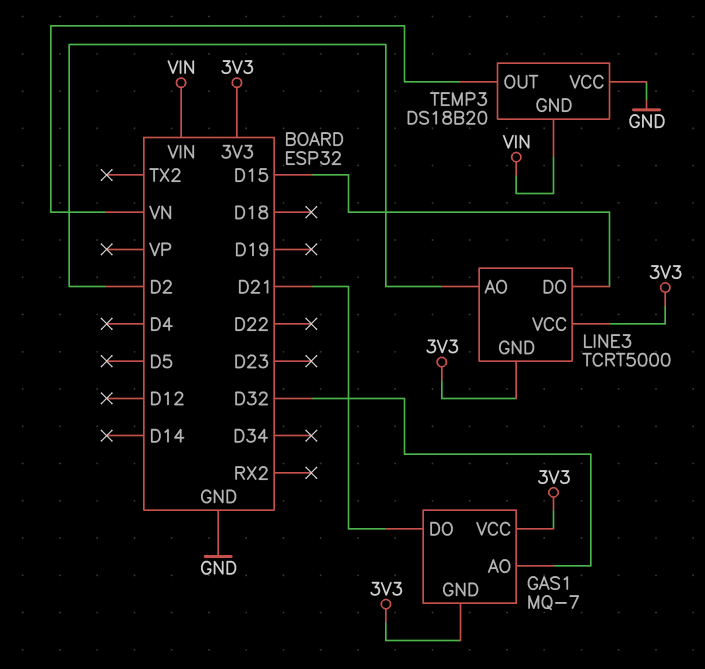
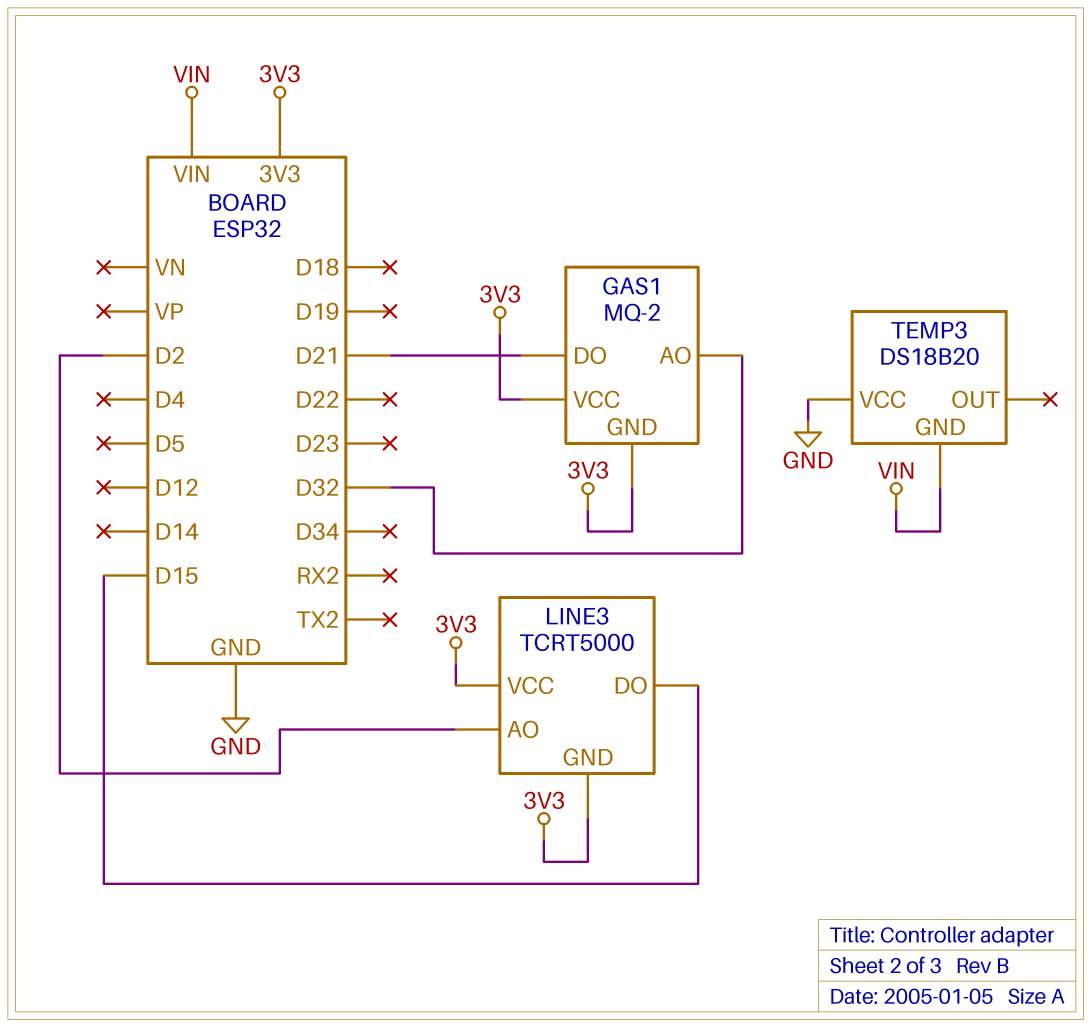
GAS1: MQ-7 -> MQ-2
TEMP3 pin OUT: VN -> none

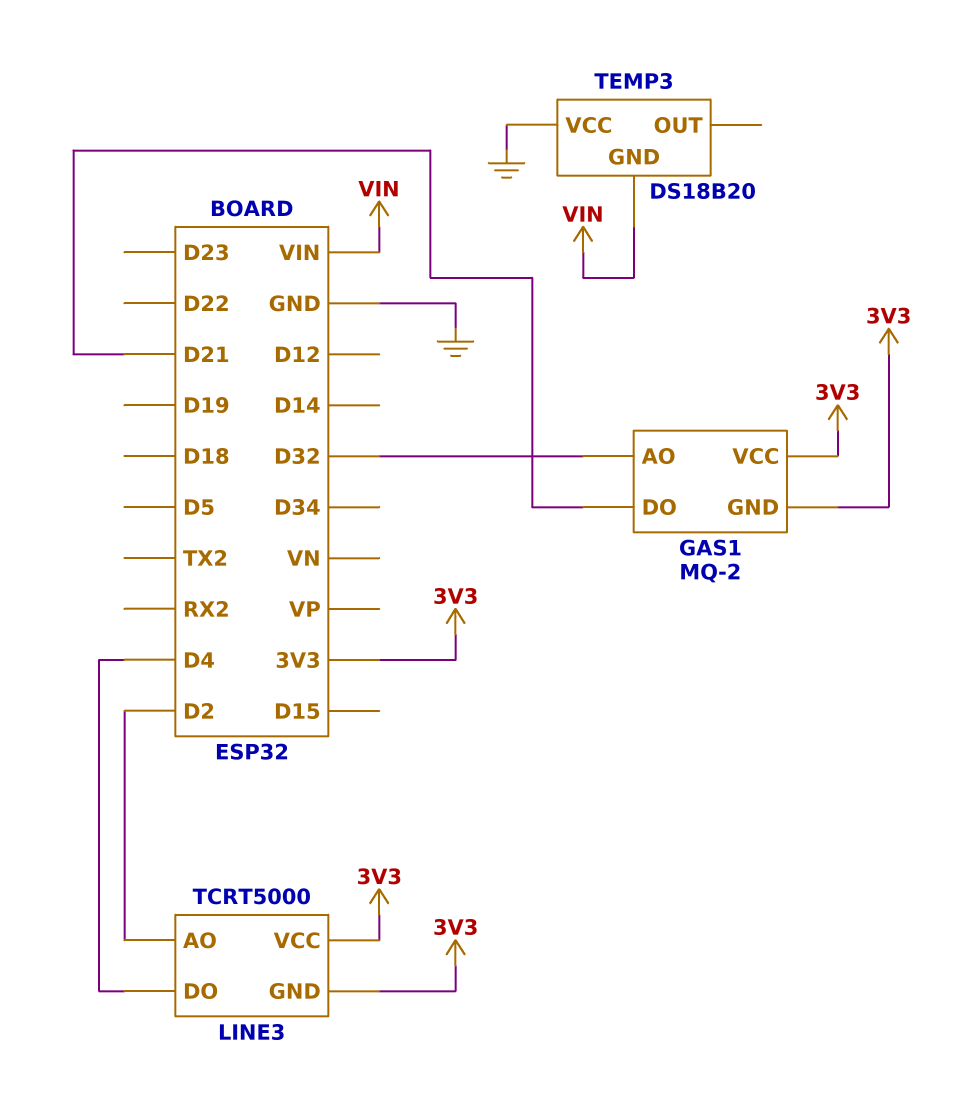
LINE3 pin DO: D15 -> D4

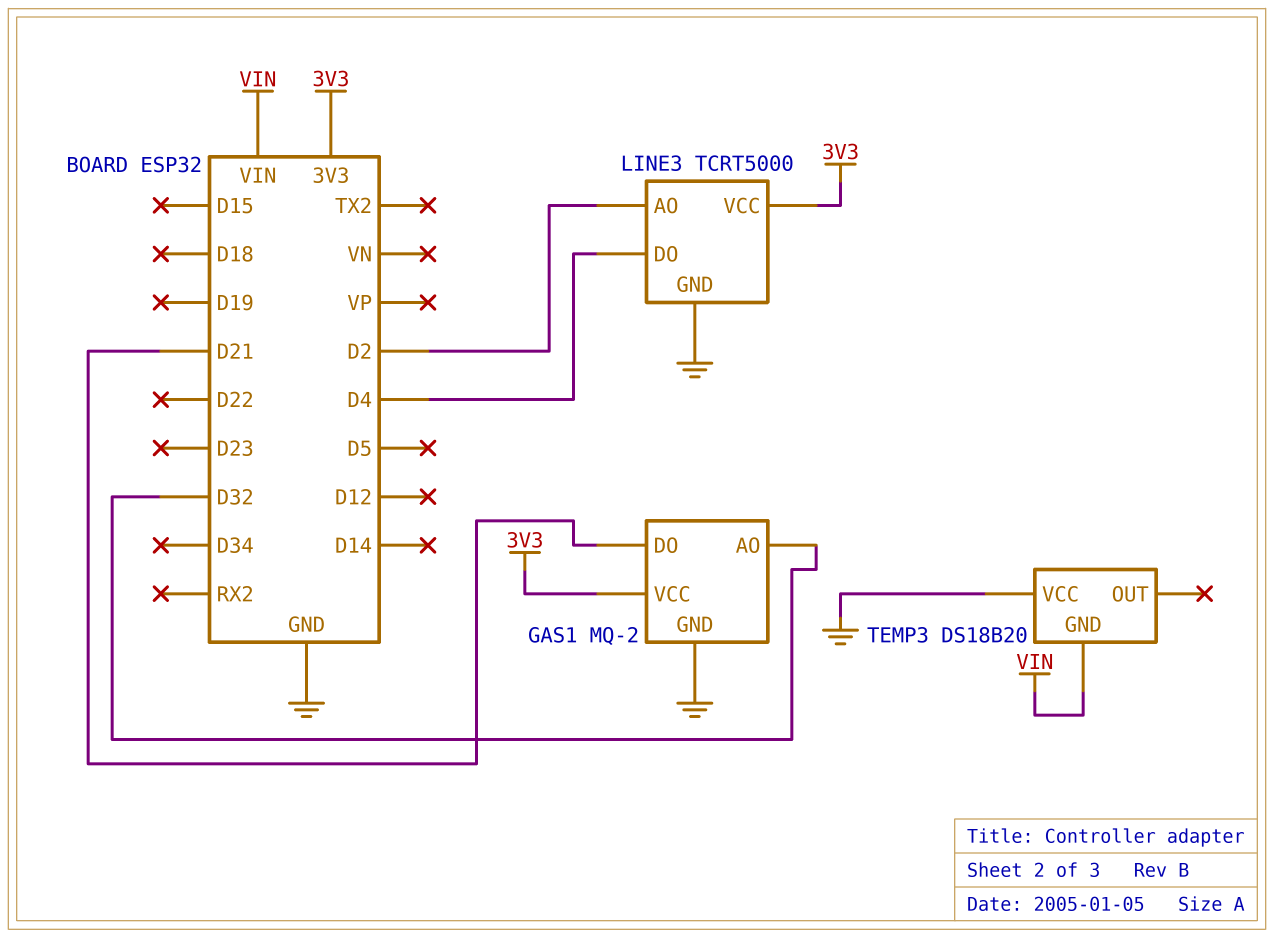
GAS1 pin GND: 3V3 -> GND
LINE3 pin GND: 3V3 -> GND

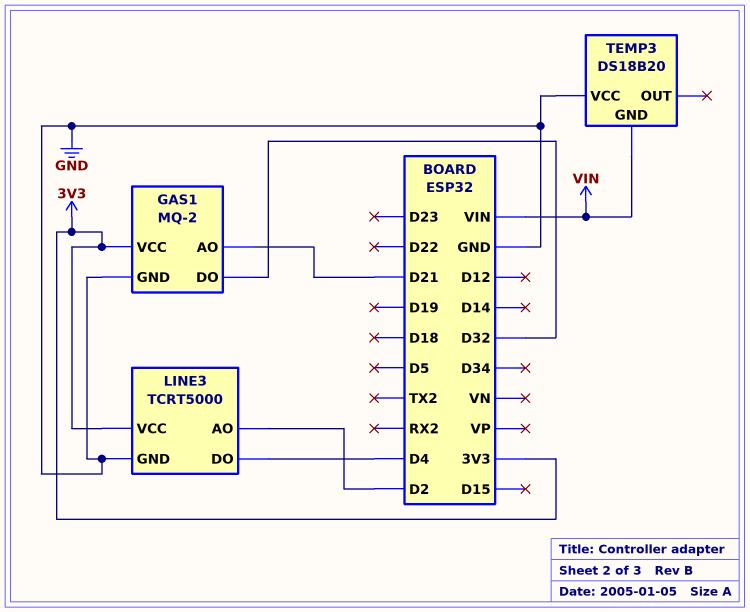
GAS1 pin AO: D32 -> D21
GAS1 pin DO: D21 -> D32

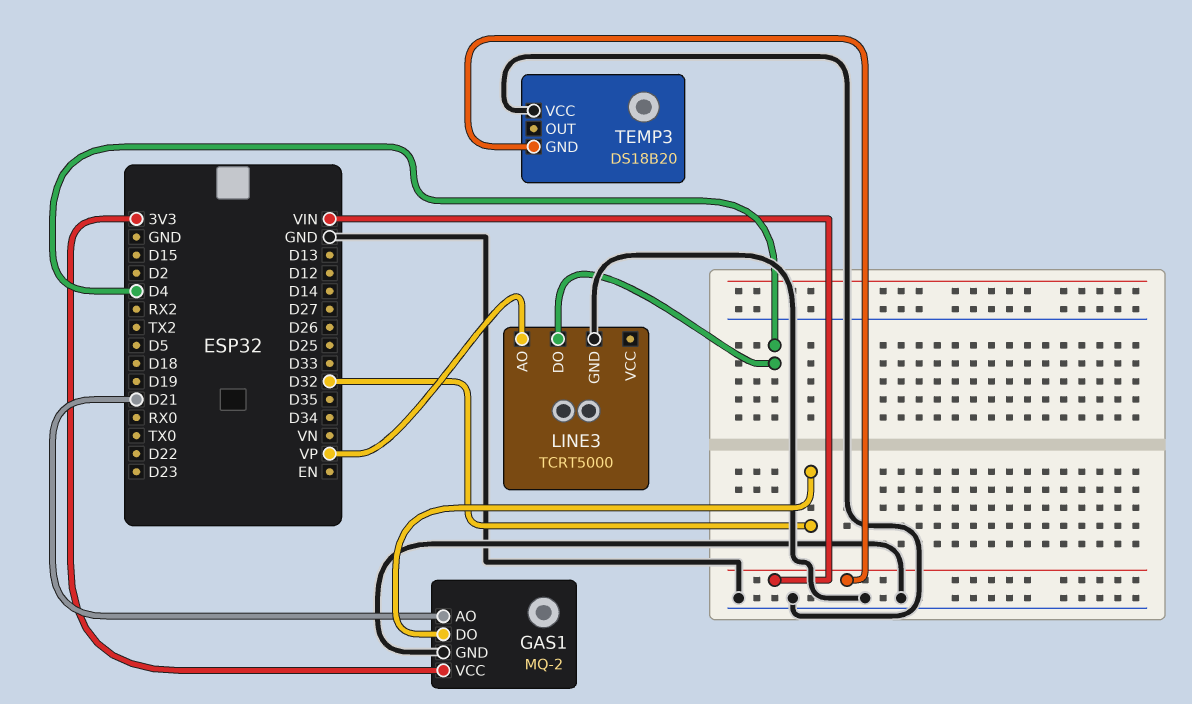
LINE3 pin AO: D2 -> VP
LINE3 pin VCC: 3V3 -> none

